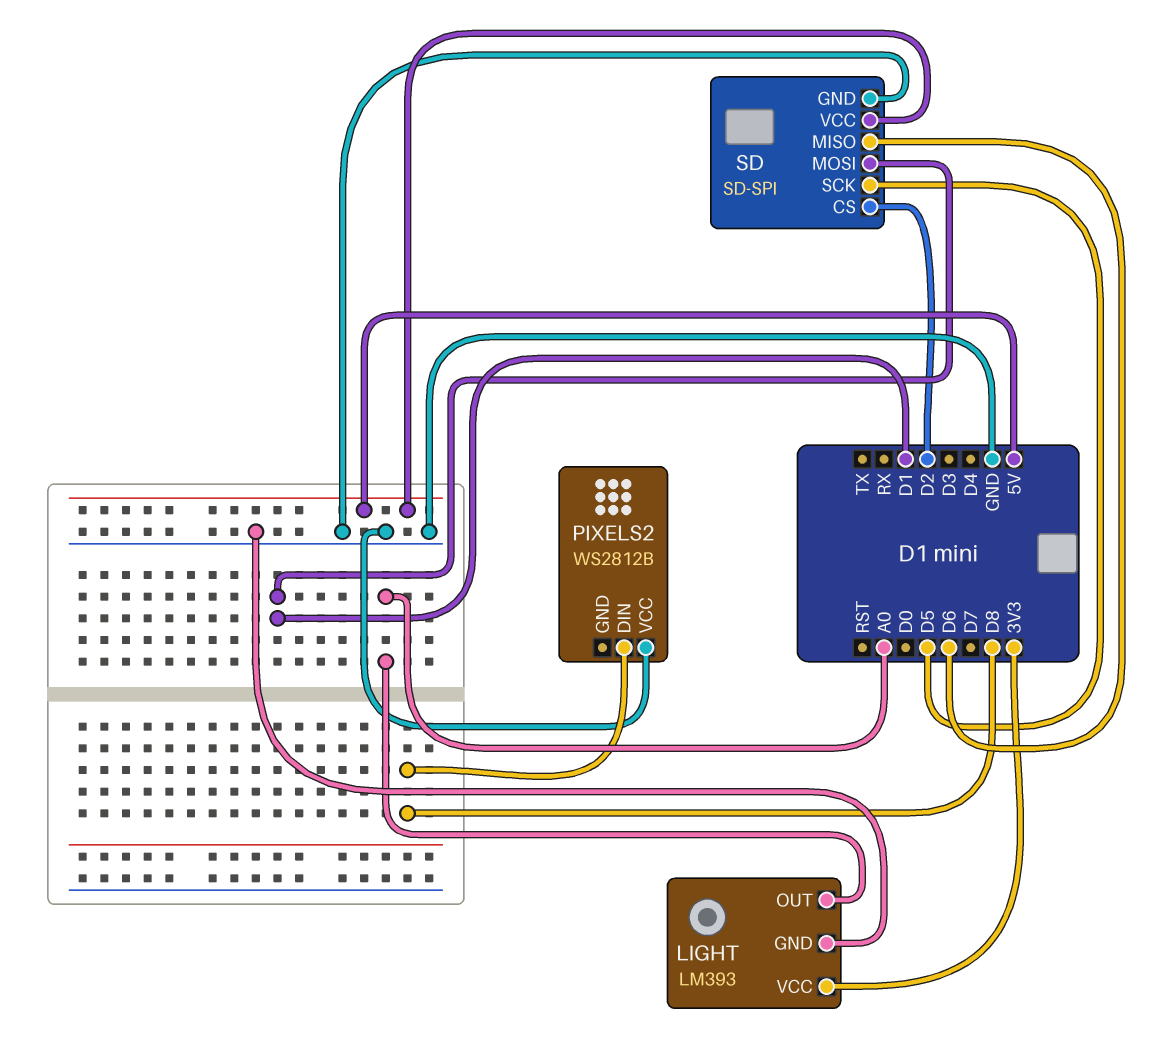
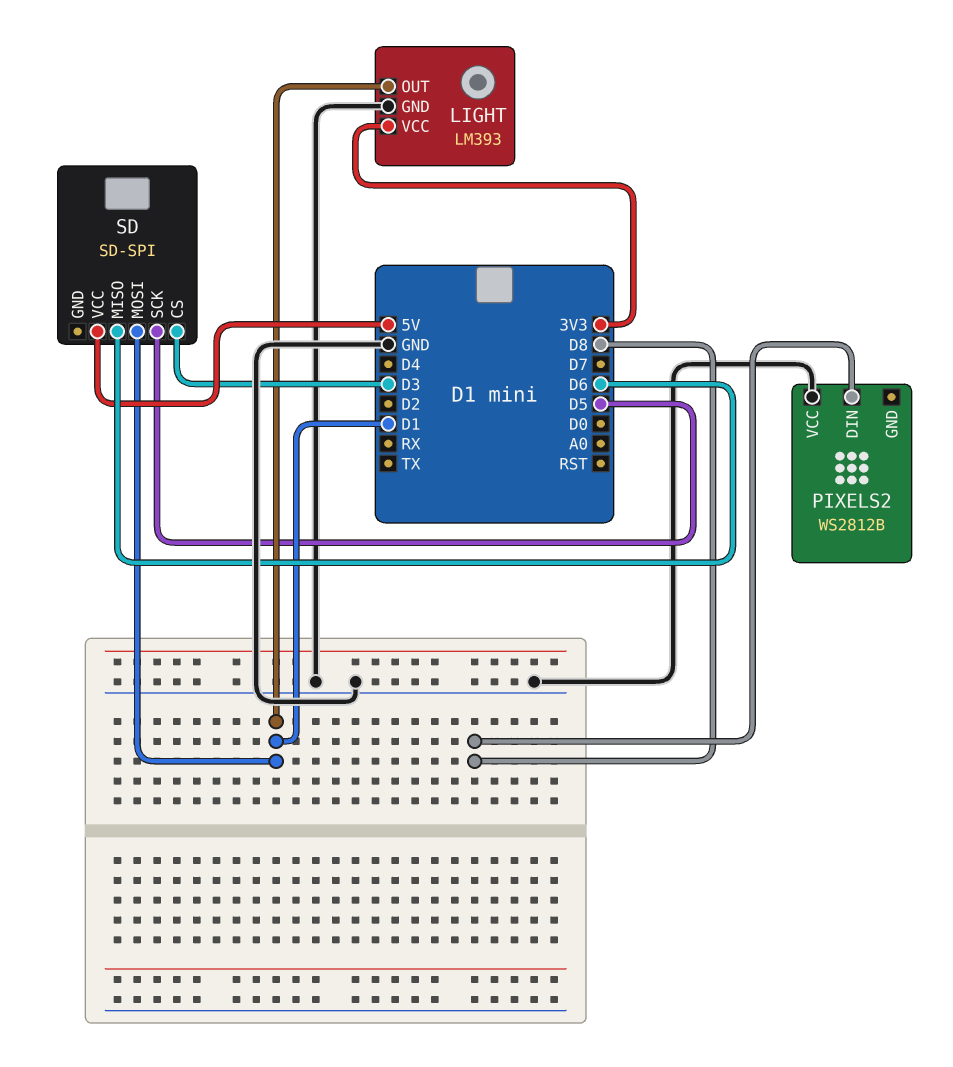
LIGHT pin OUT: A0 -> D1
SD pin CS: D2 -> D3
SD pin GND: GND -> none

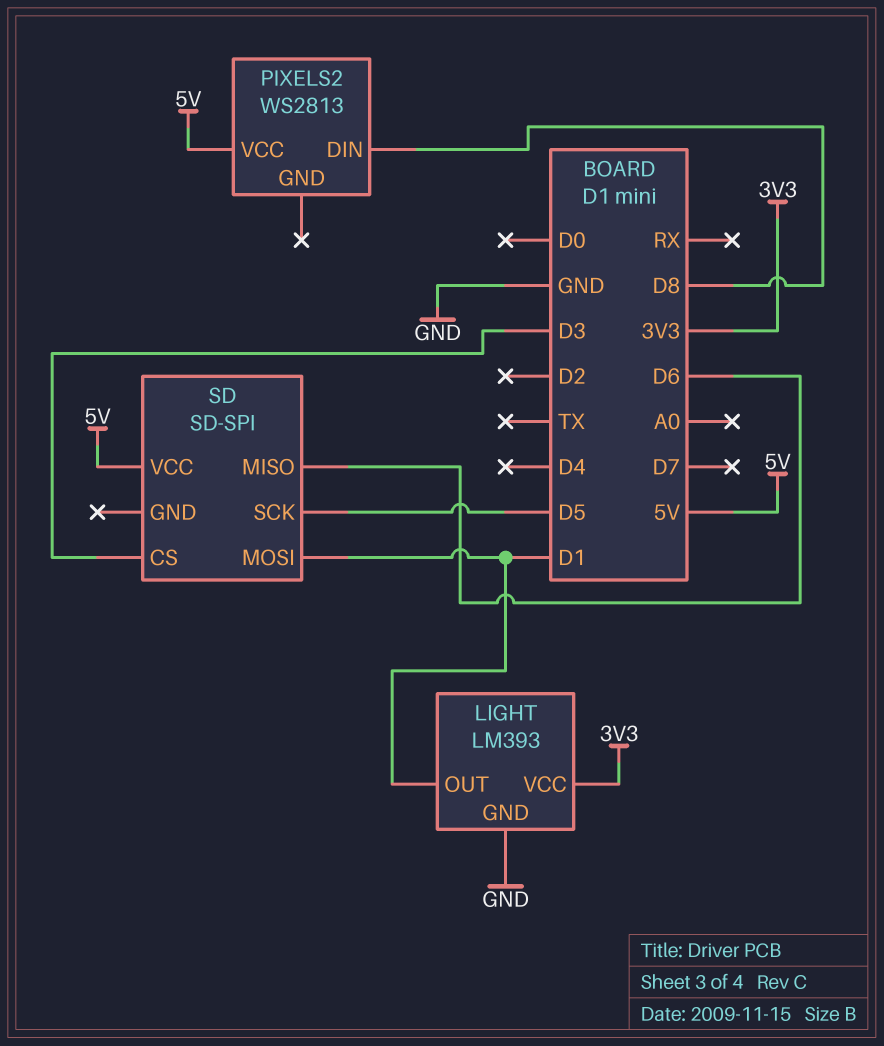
PIXELS2: WS2812B -> WS2813
PIXELS2 pin VCC: GND -> 5V

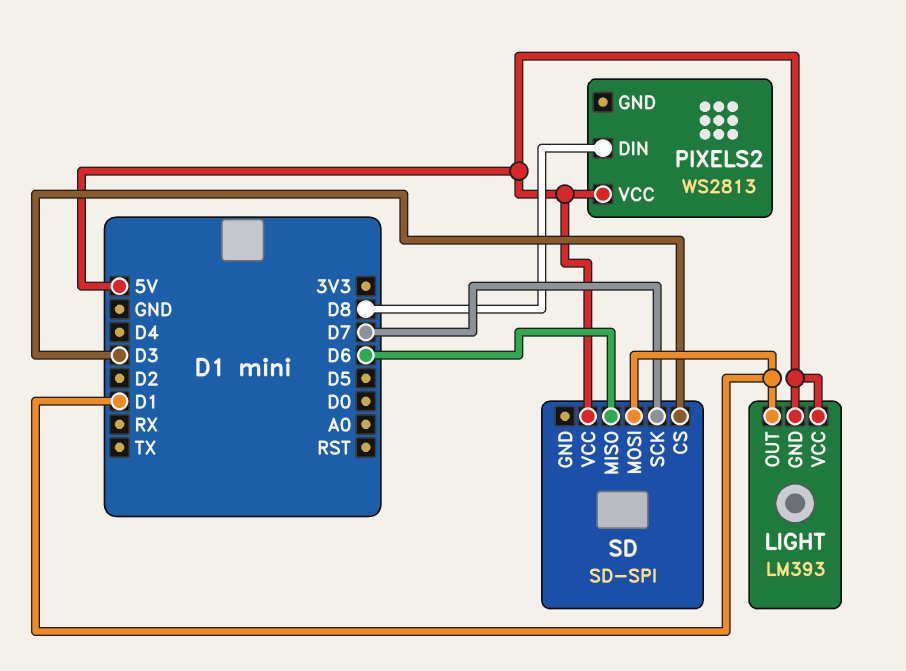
LIGHT pin GND: GND -> 5V
LIGHT pin VCC: 3V3 -> 5V
SD pin SCK: D5 -> D7

